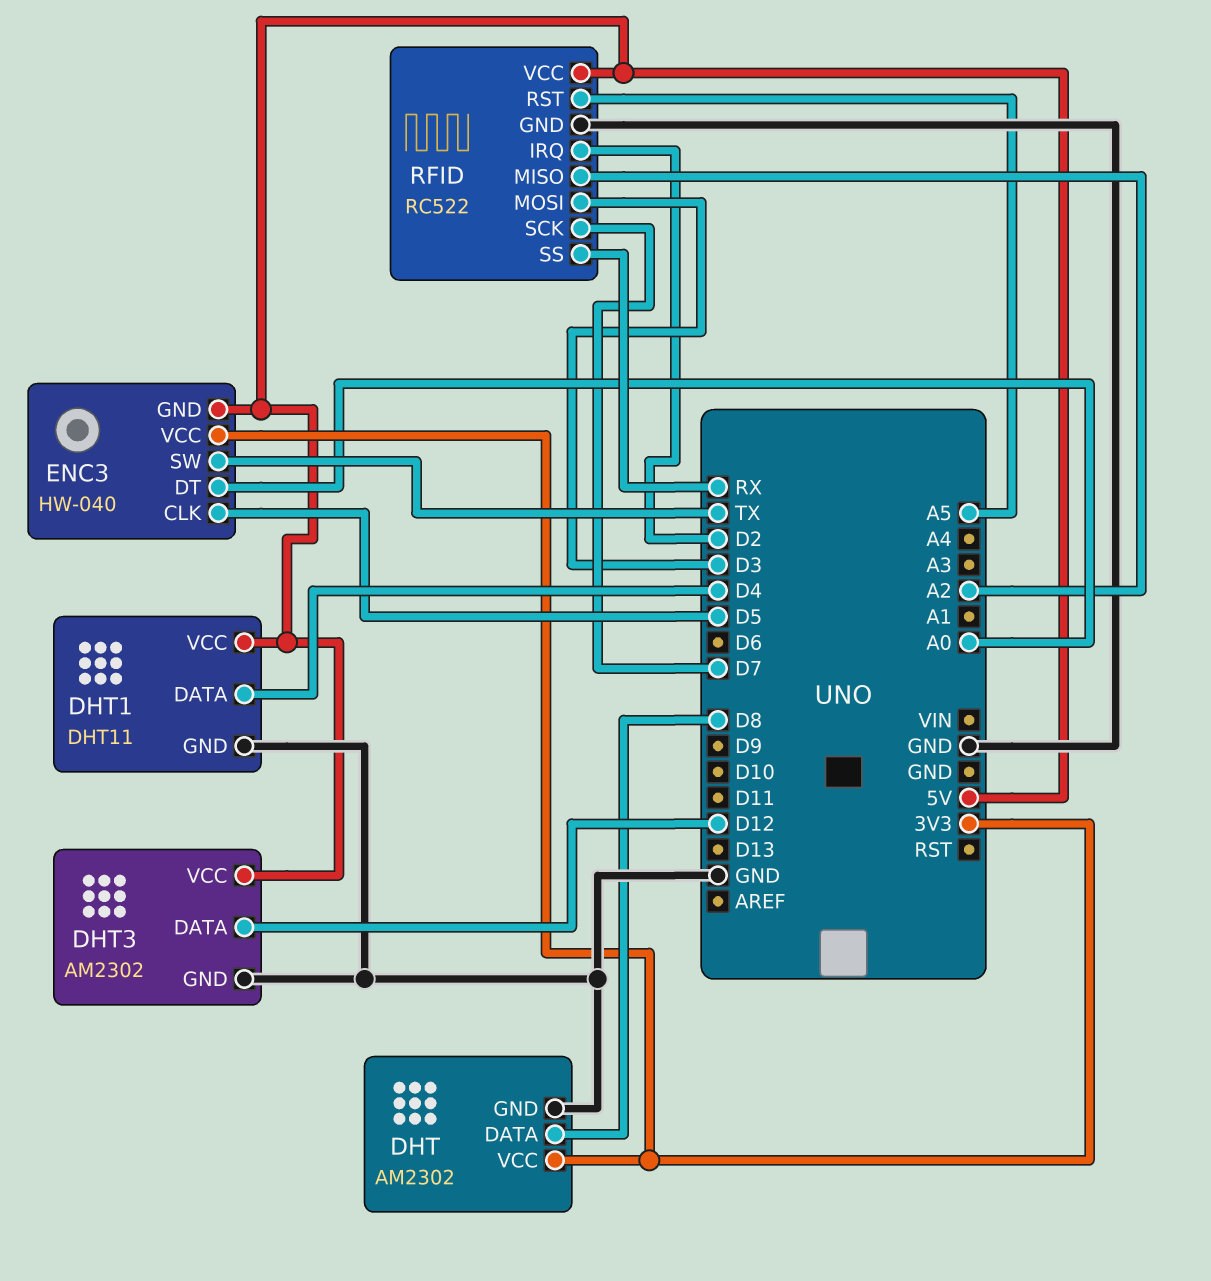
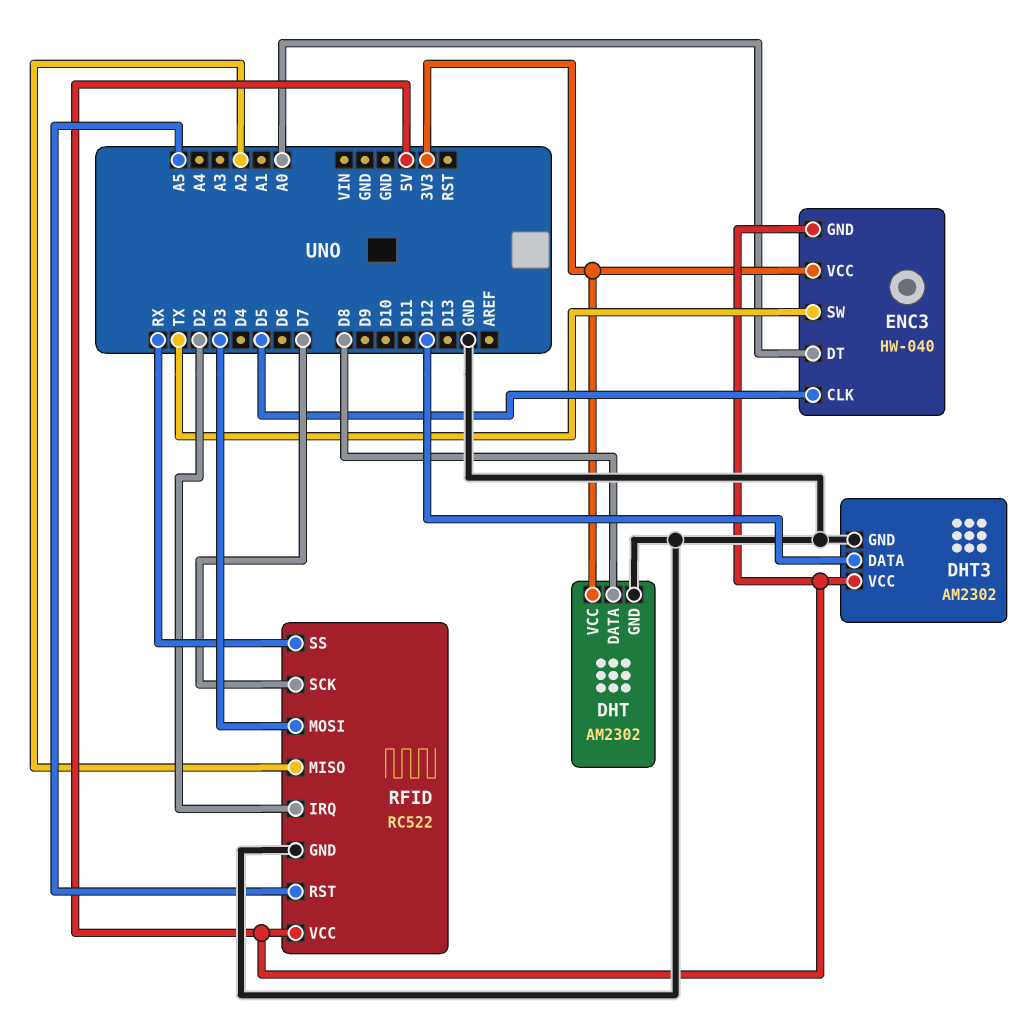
DHT1: DHT11 -> none
DHT1 pin DATA: D4 -> none
DHT1 pin GND: GND -> none
DHT1 pin VCC: 5V -> none

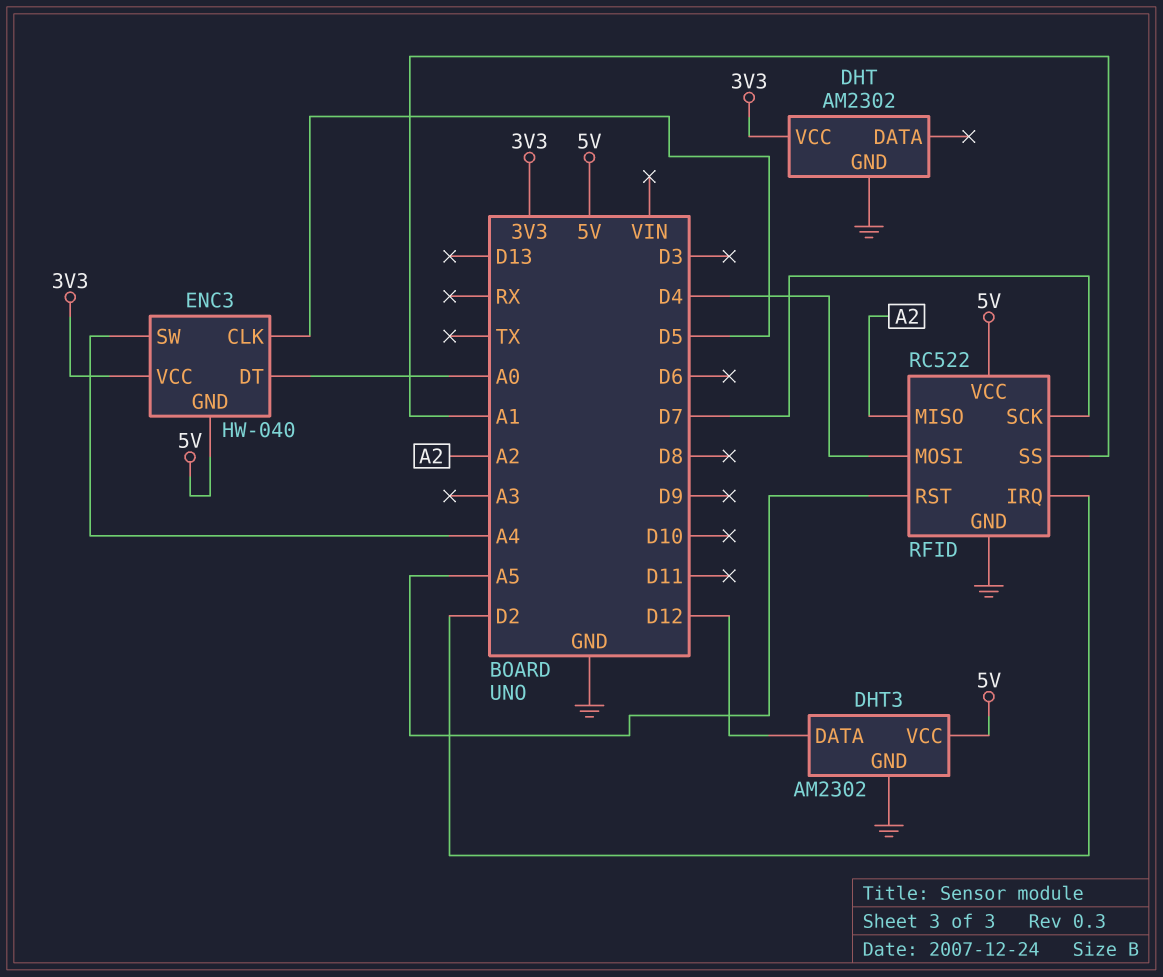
DHT pin DATA: D8 -> none
ENC3 pin SW: TX -> A4
RFID pin MOSI: D3 -> D4
RFID pin SS: RX -> A1

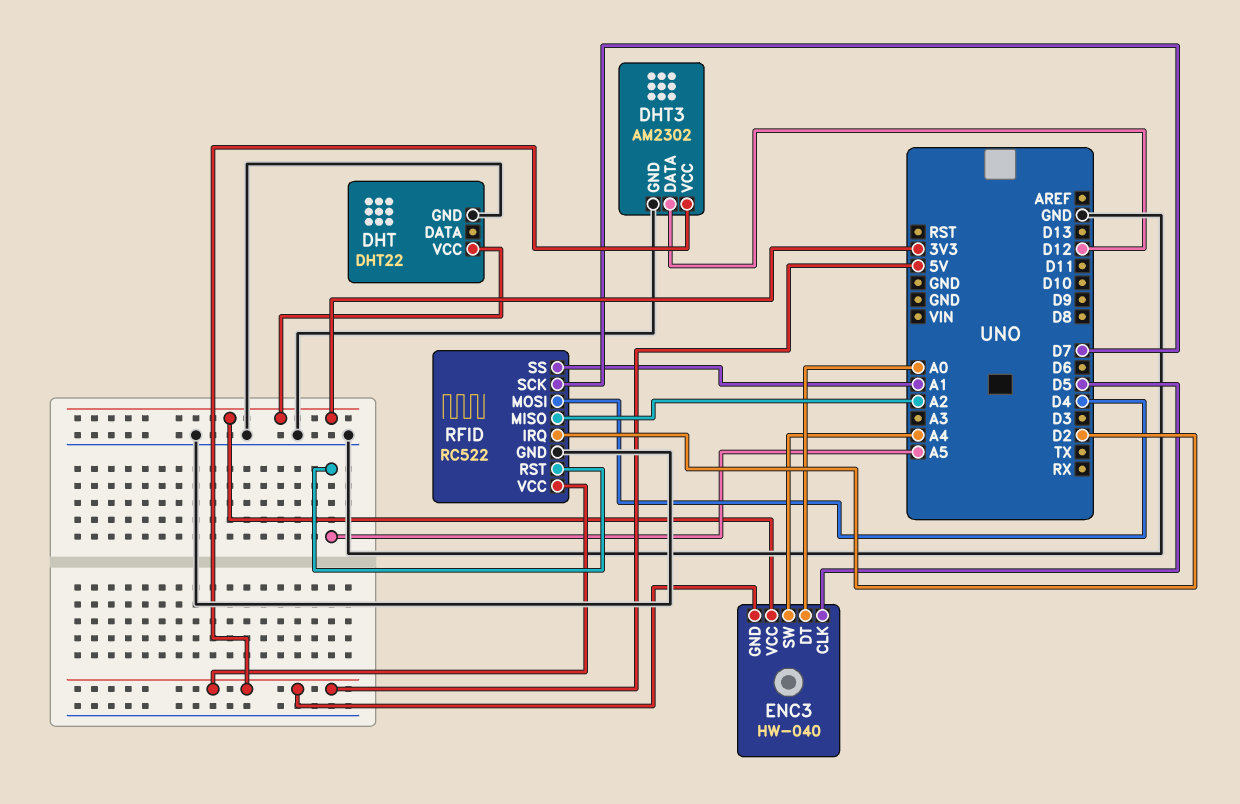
DHT: AM2302 -> DHT22

